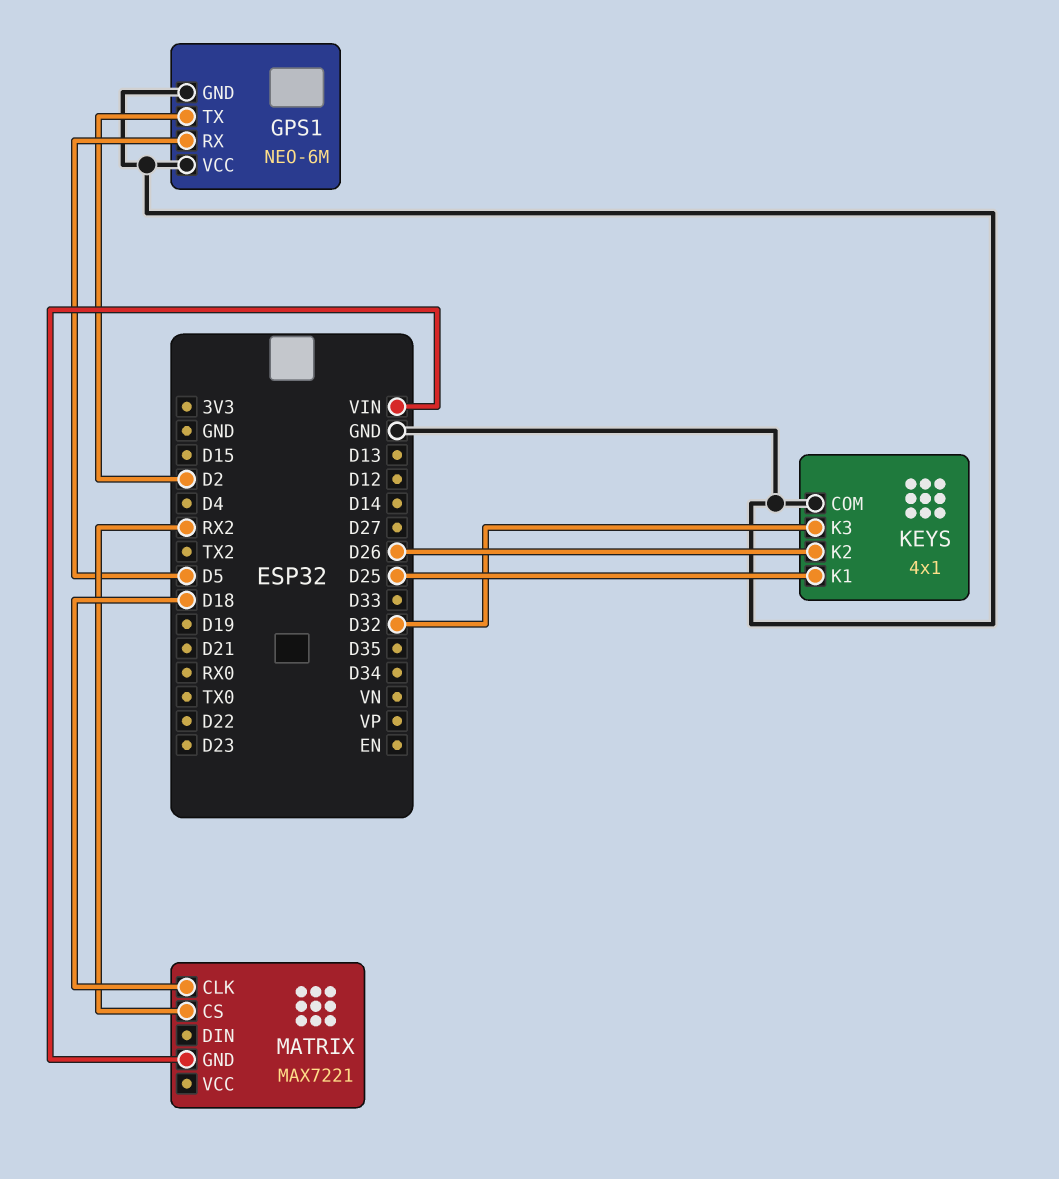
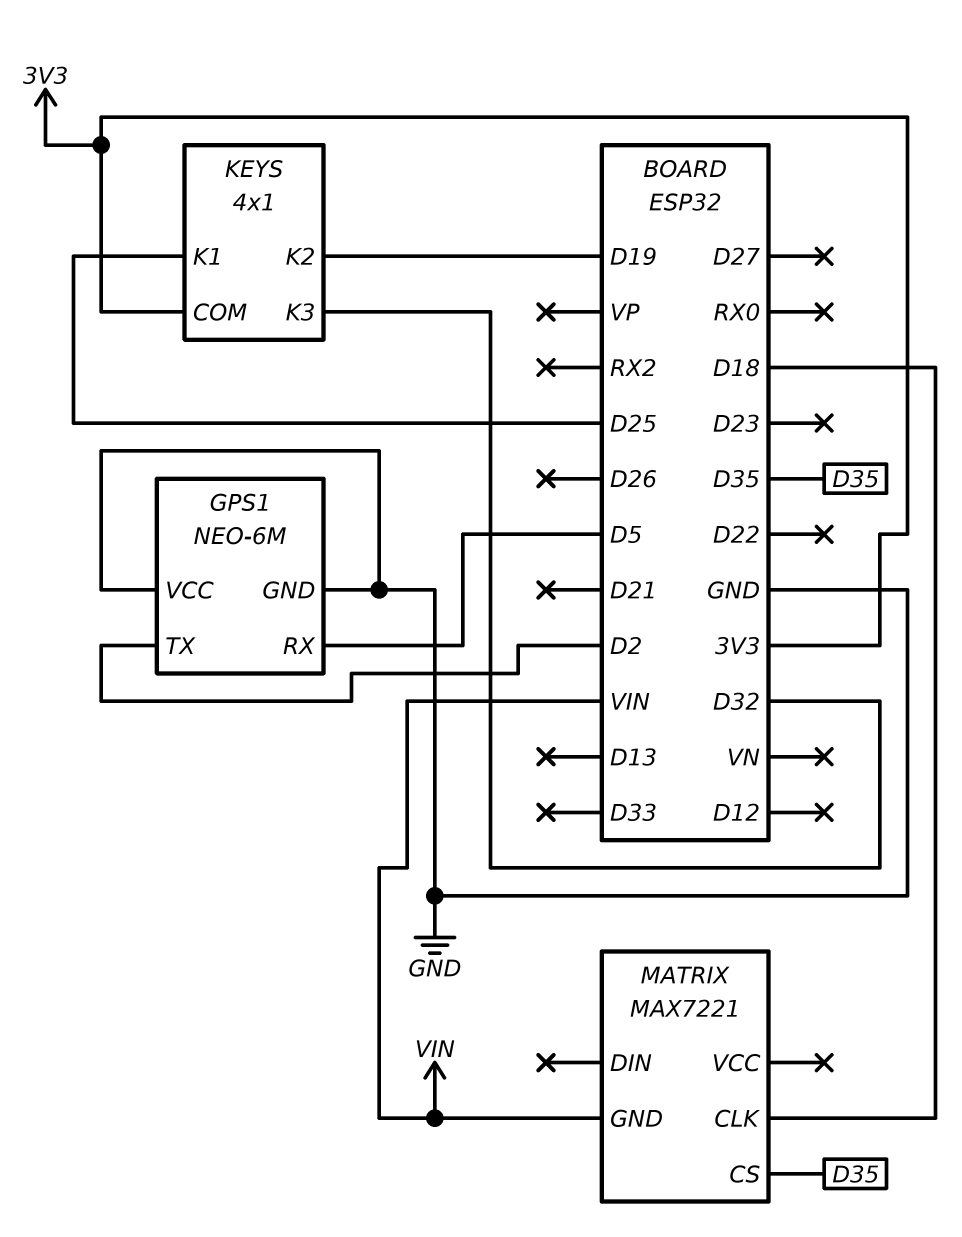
KEYS pin COM: GND -> 3V3
KEYS pin K2: D26 -> D19
MATRIX pin CS: RX2 -> D35

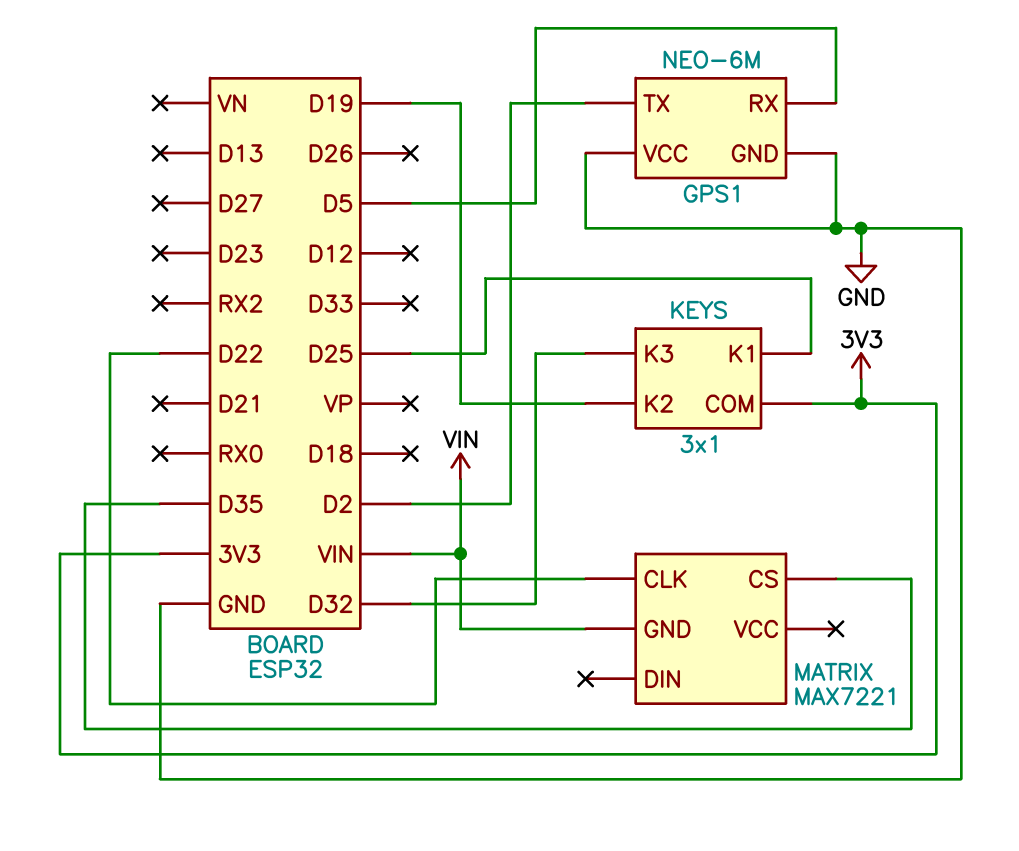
KEYS: 4x1 -> 3x1
MATRIX pin CLK: D18 -> D22

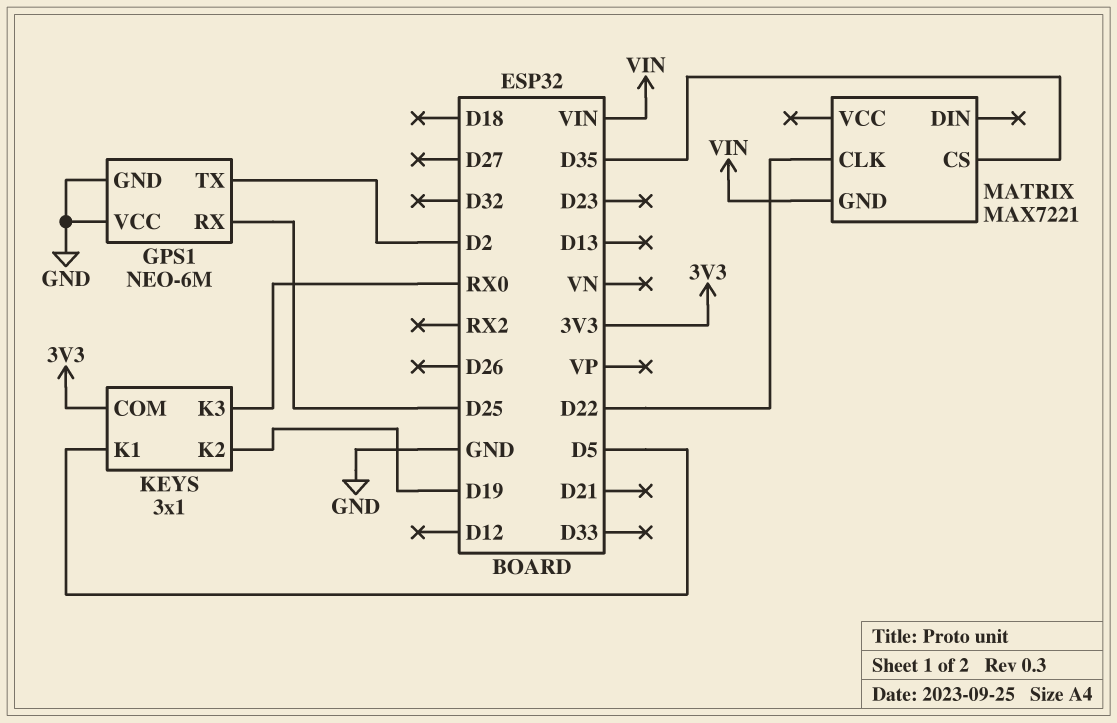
GPS1 pin RX: D5 -> D25
KEYS pin K1: D25 -> D5
KEYS pin K3: D32 -> RX0

